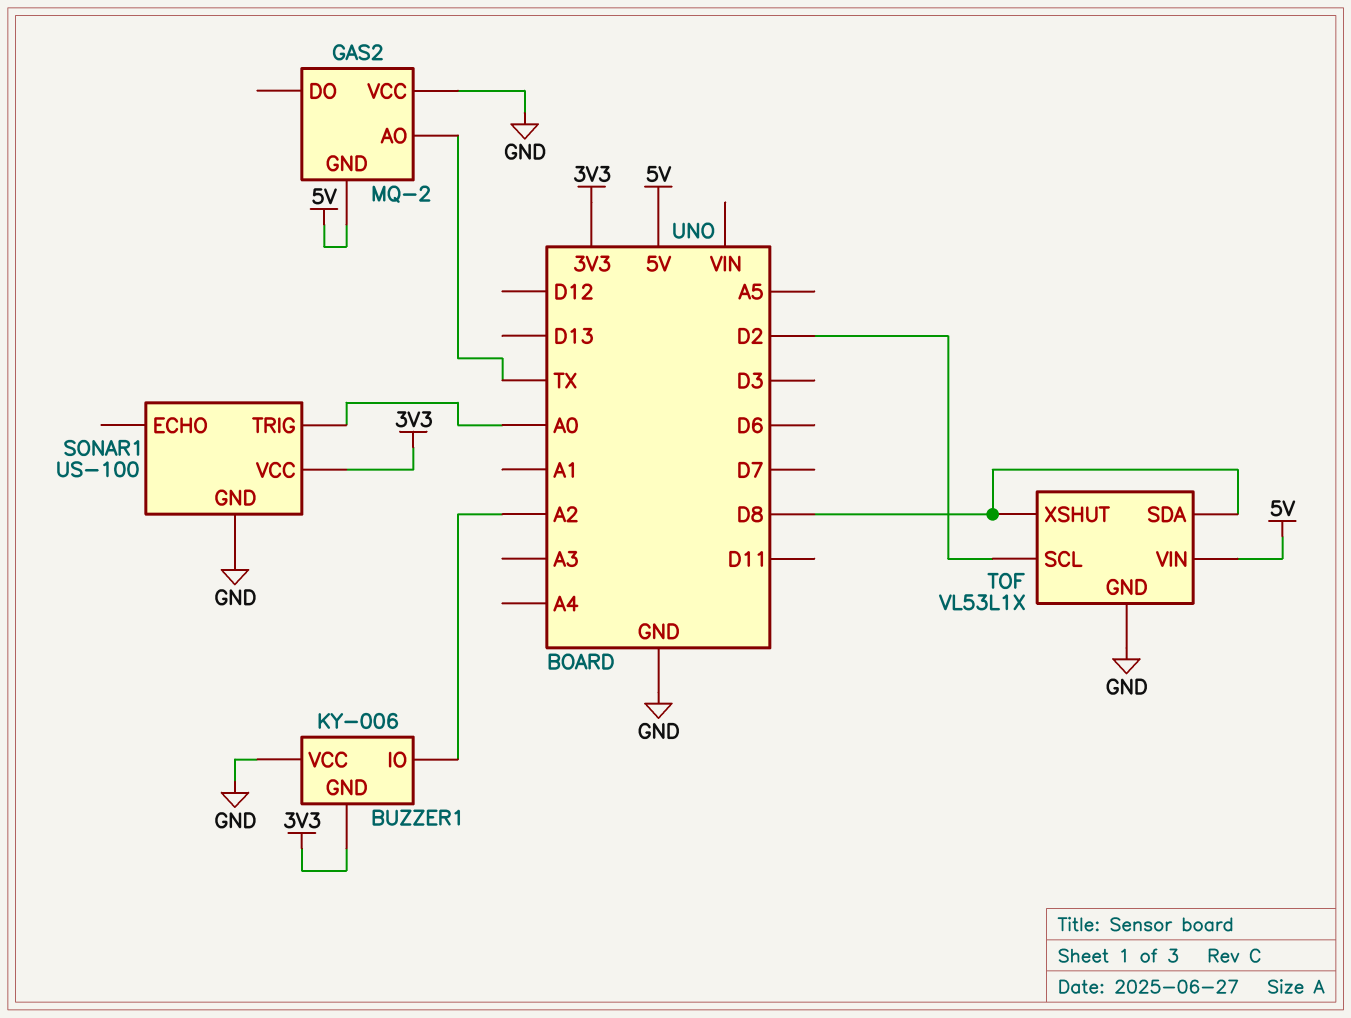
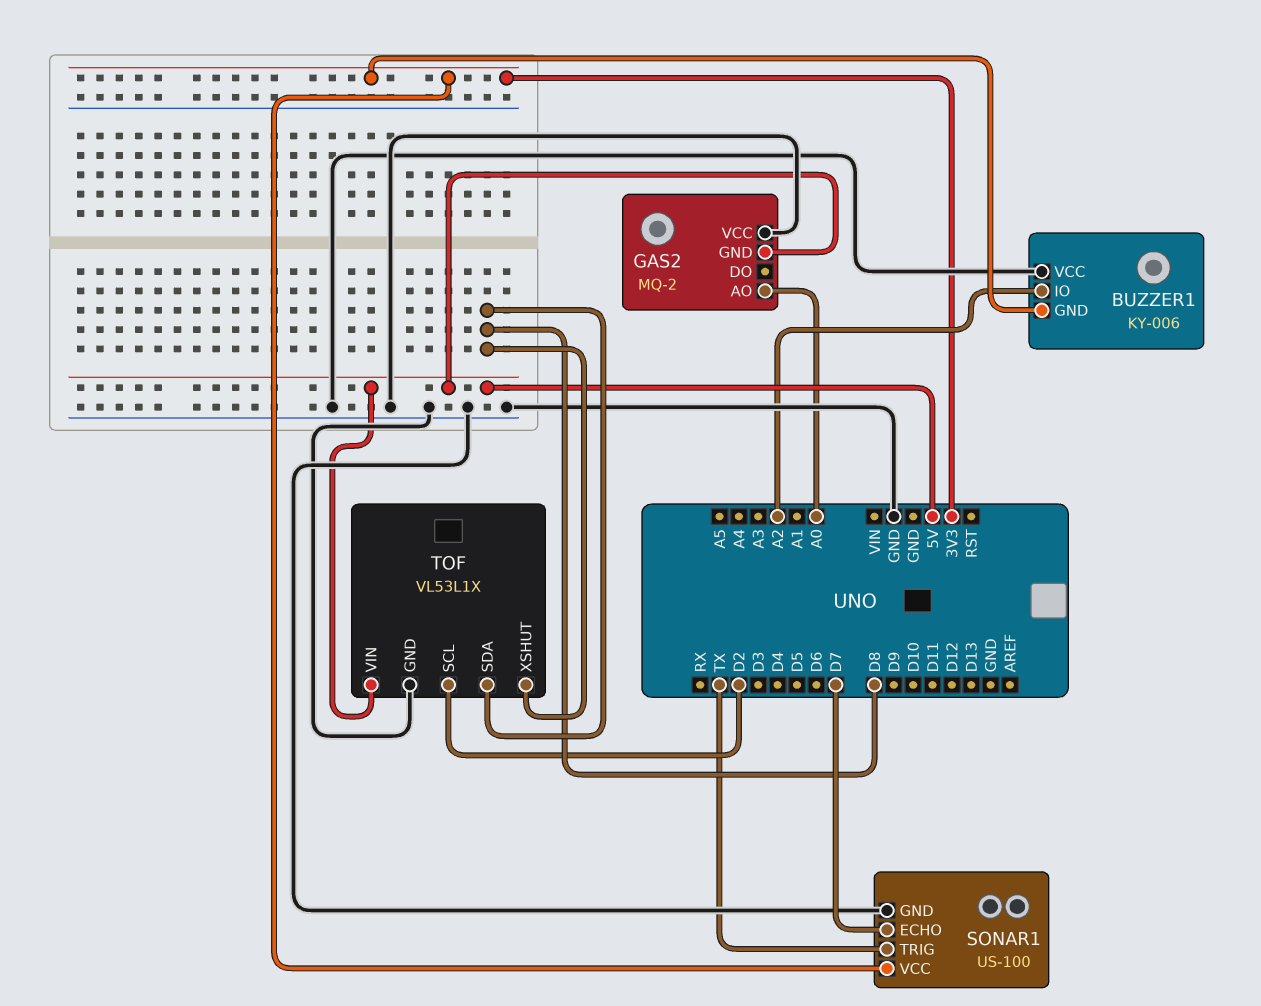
GAS2 pin AO: TX -> A0
SONAR1 pin ECHO: none -> D7
SONAR1 pin TRIG: A0 -> TX

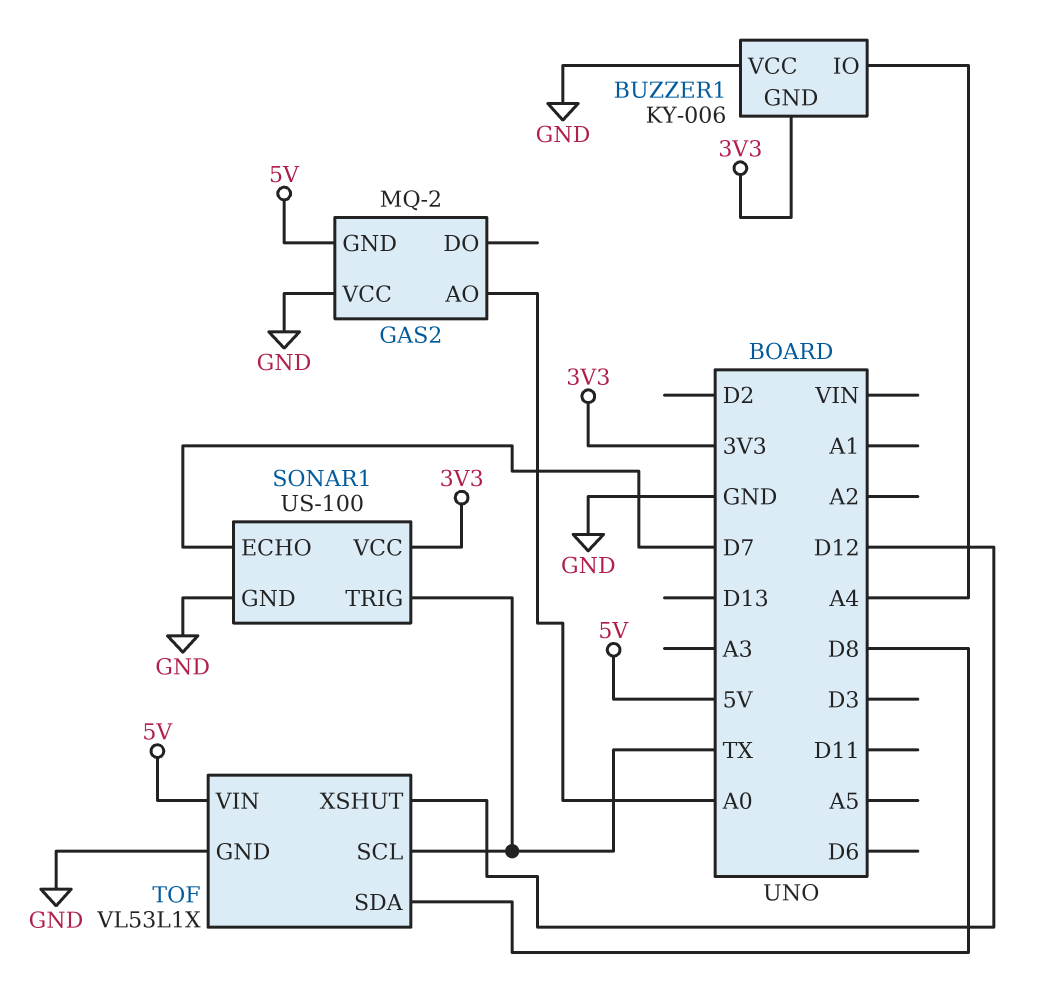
BUZZER1 pin IO: A2 -> A4
TOF pin SCL: D2 -> TX
TOF pin XSHUT: D8 -> D12

